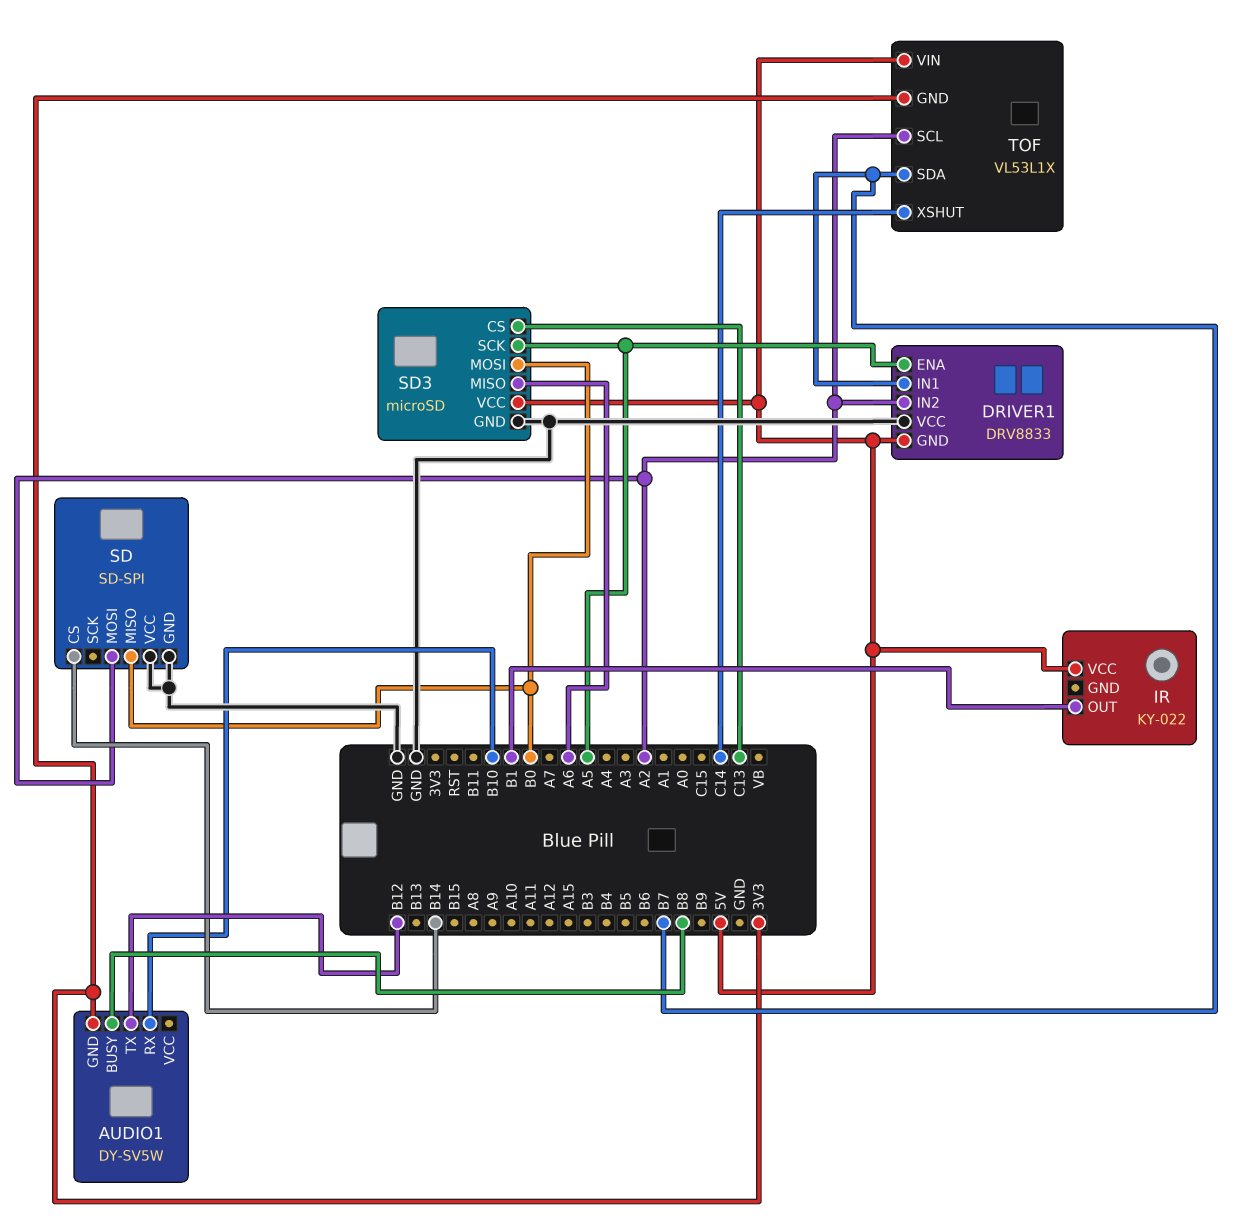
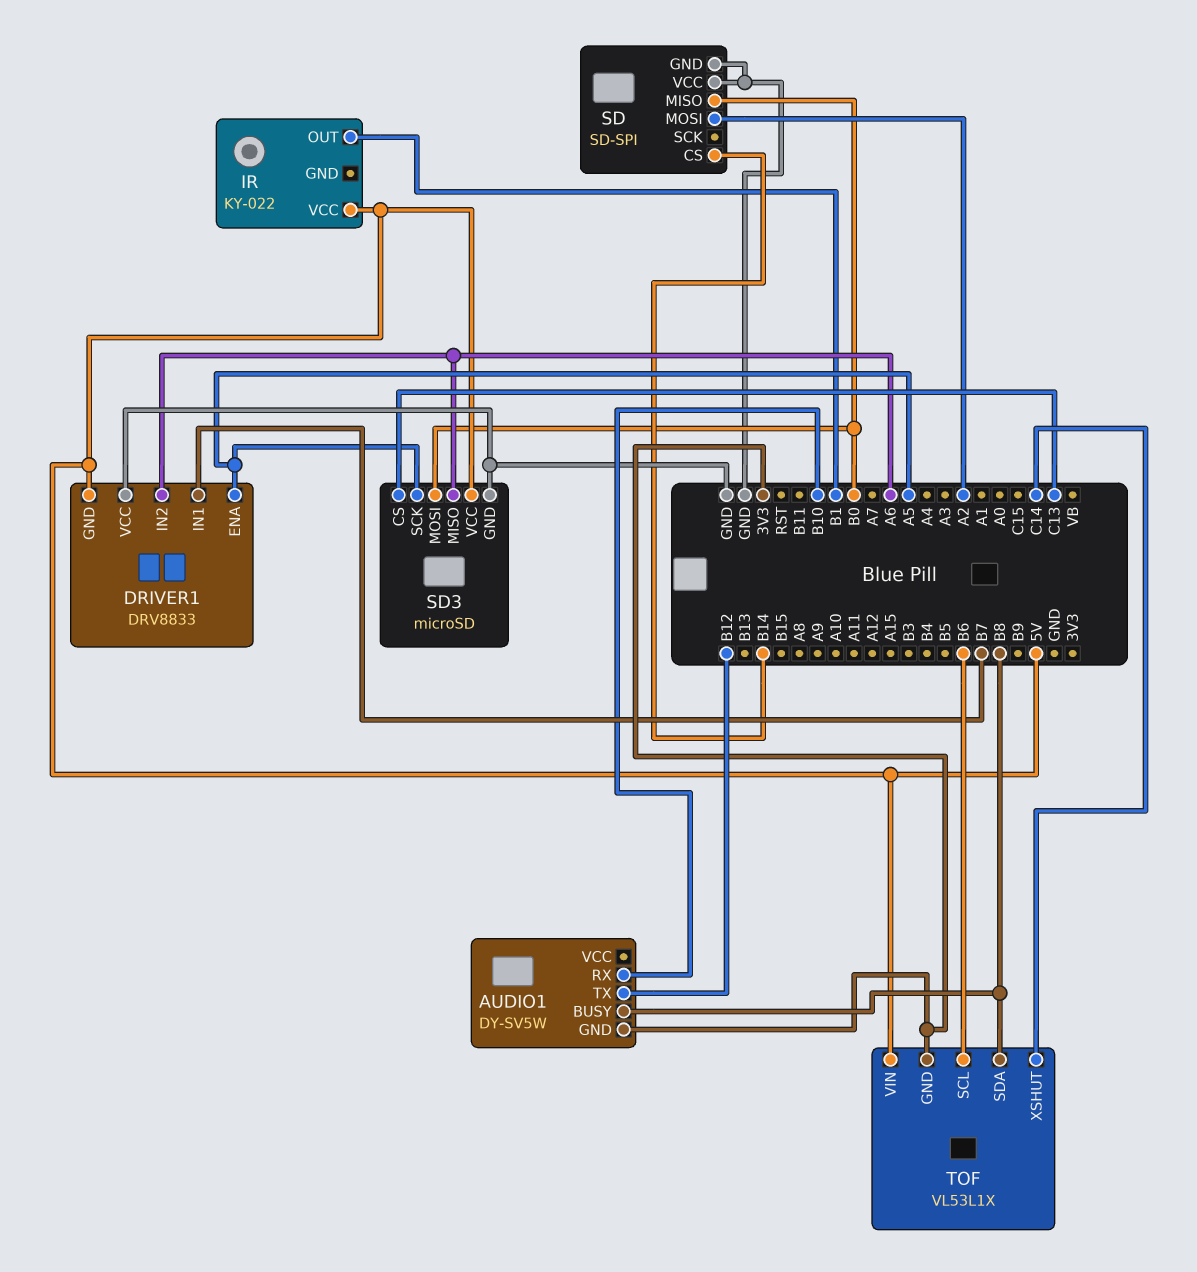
DRIVER1 pin IN2: A2 -> A6
TOF pin SCL: A2 -> B6
TOF pin SDA: B7 -> B8

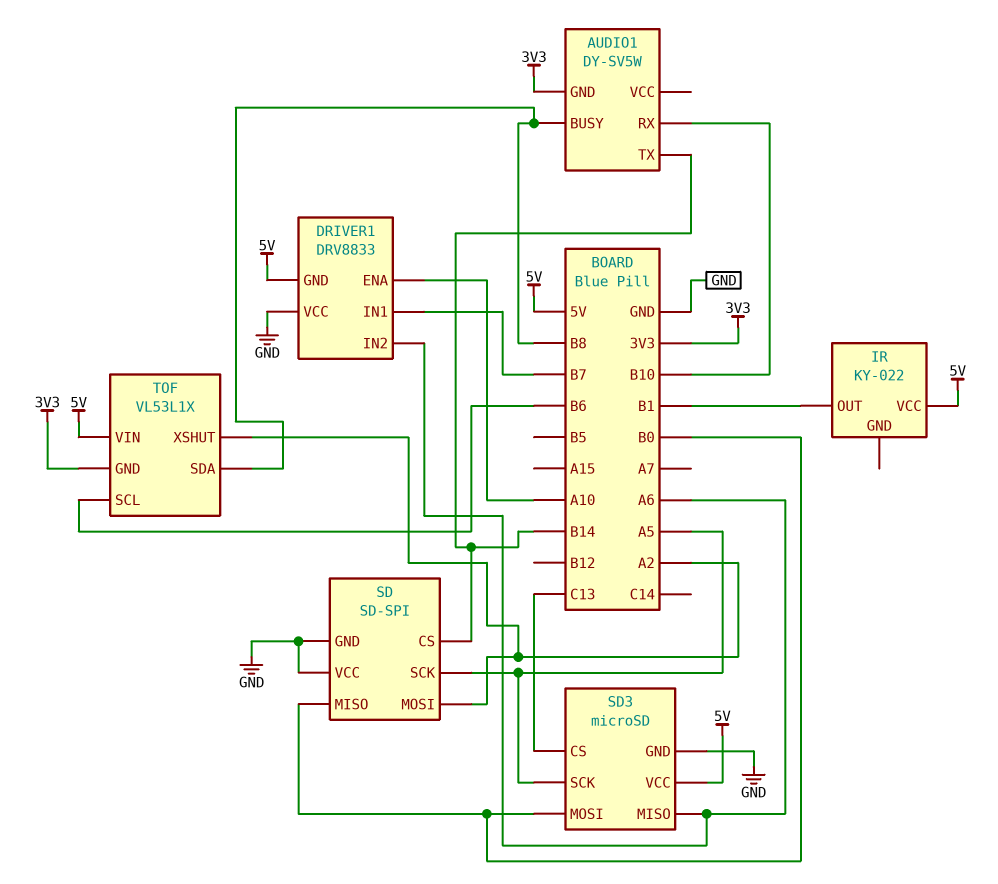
AUDIO1 pin TX: B12 -> B14
DRIVER1 pin ENA: A5 -> A10
SD pin SCK: none -> A5
TOF pin XSHUT: C14 -> A2

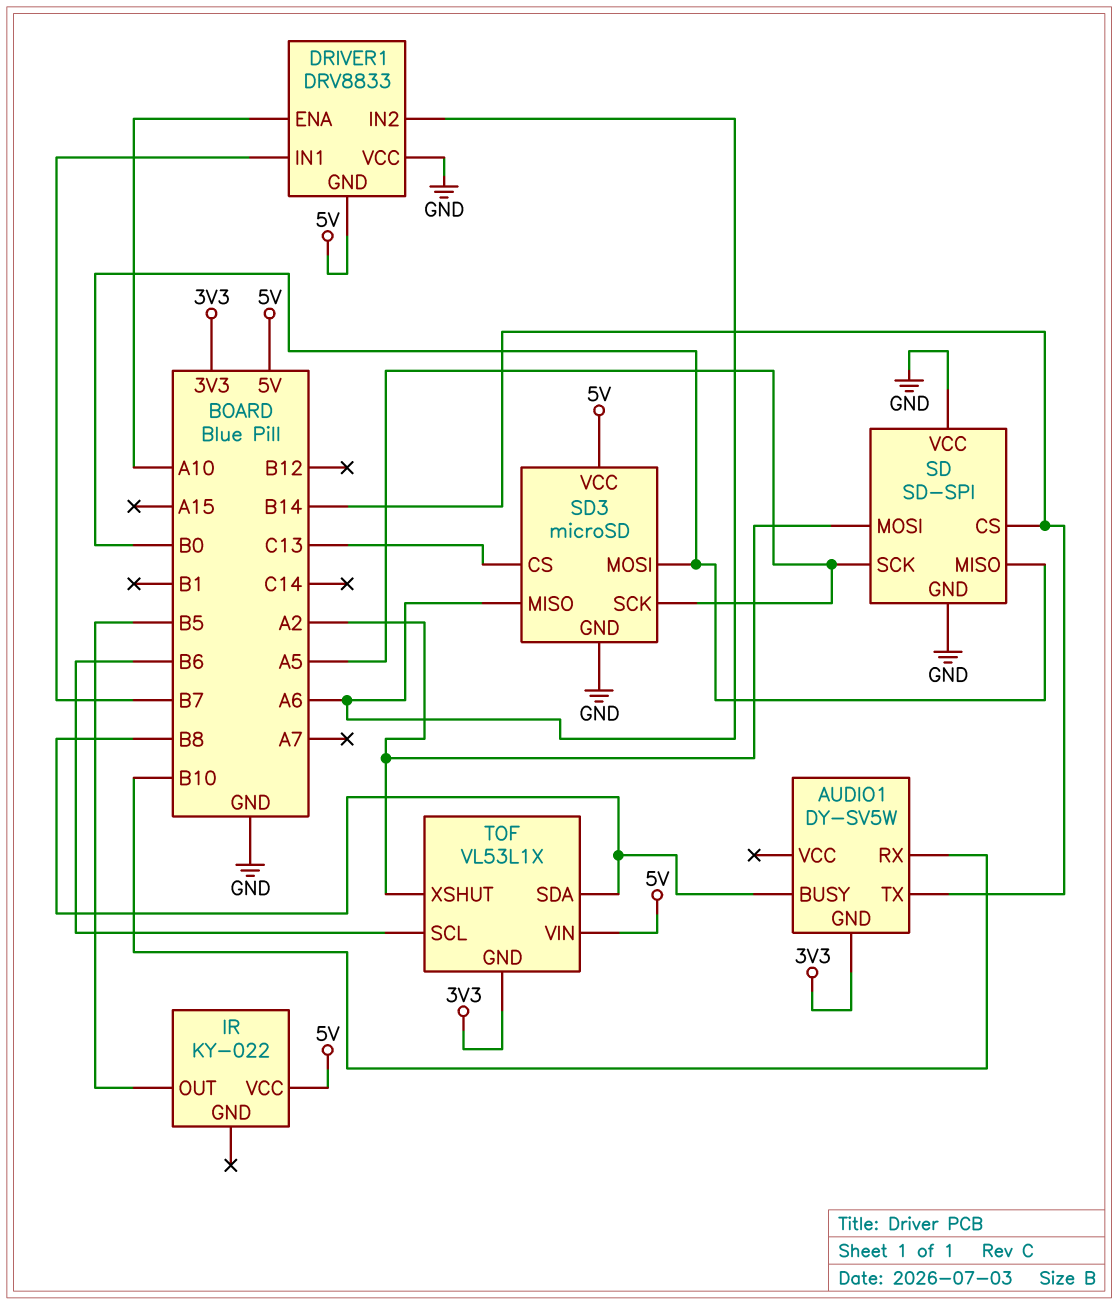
IR pin OUT: B1 -> B5

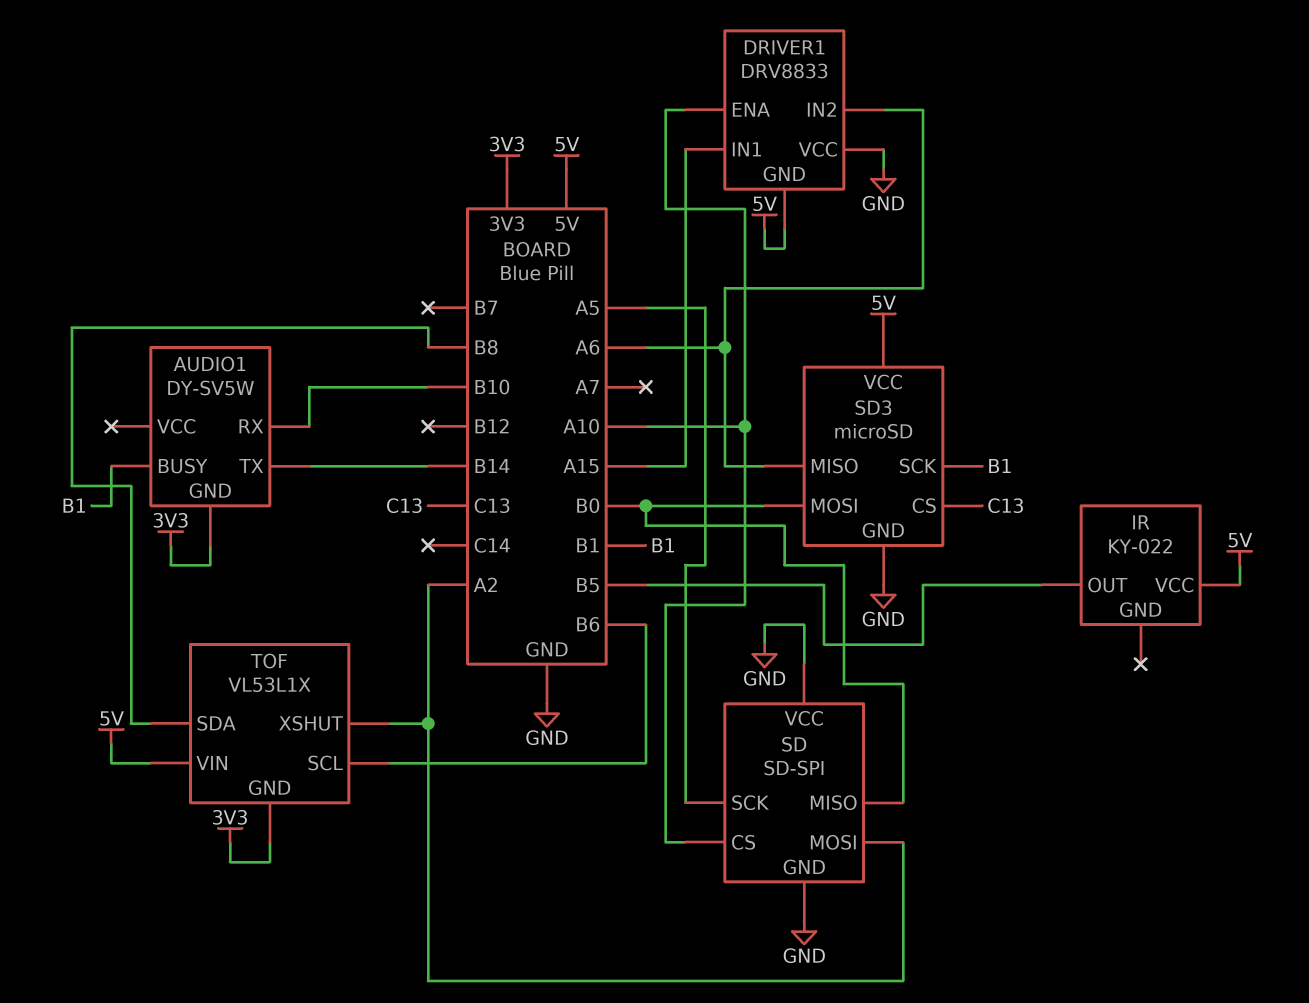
AUDIO1 pin BUSY: B8 -> B1
DRIVER1 pin IN1: B7 -> A15
SD pin CS: B14 -> A10
SD3 pin SCK: A5 -> B1

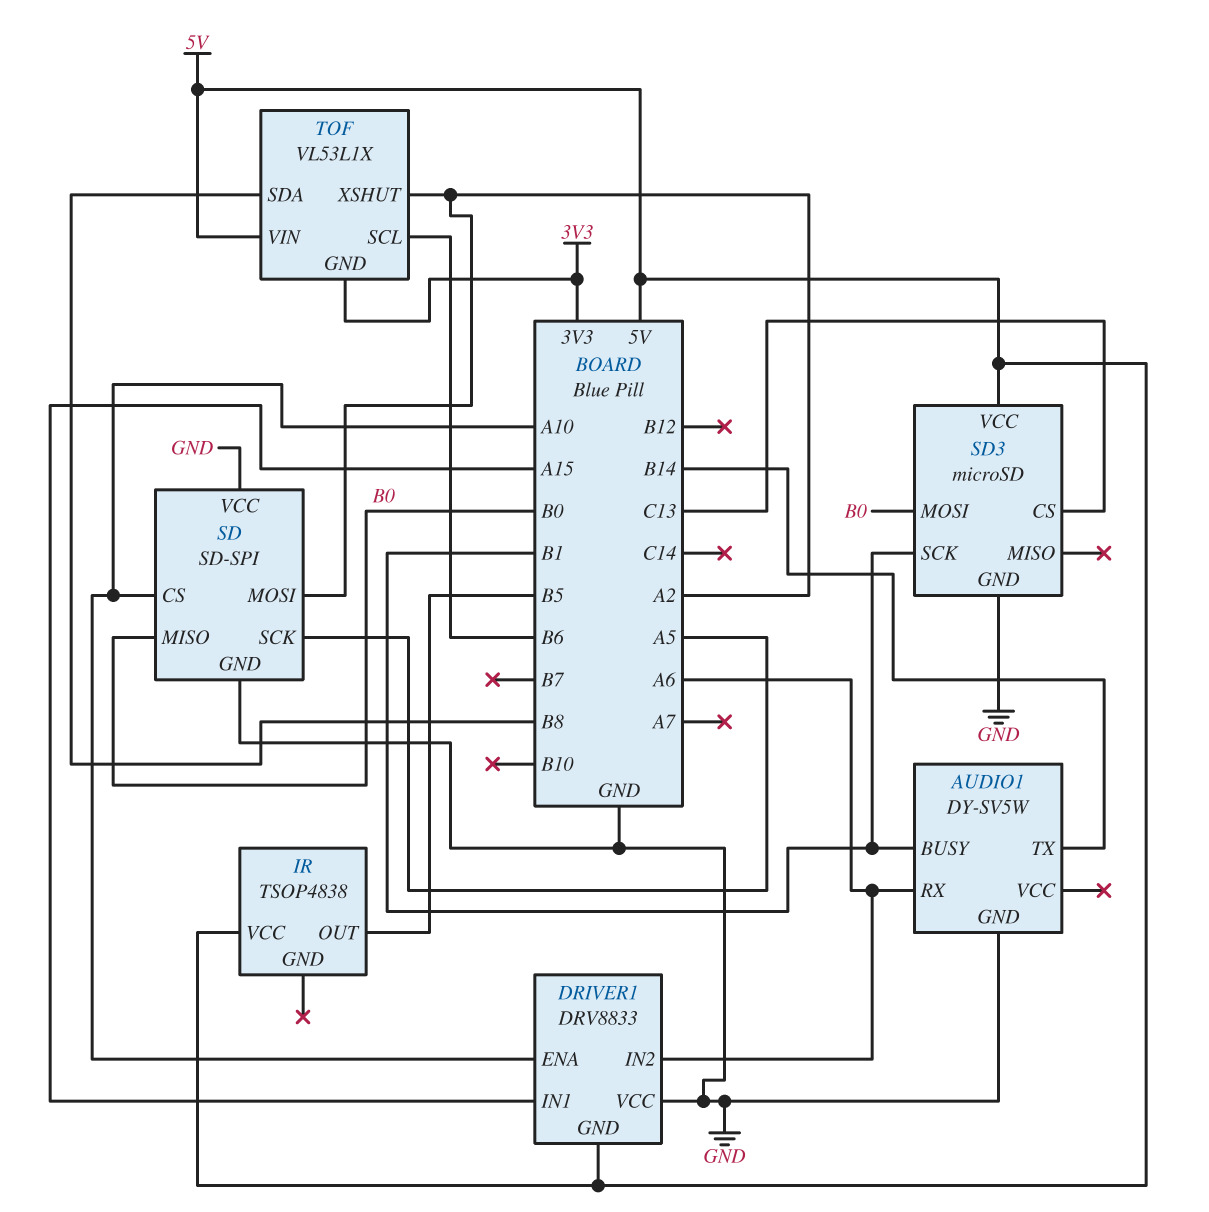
AUDIO1 pin GND: 3V3 -> GND
AUDIO1 pin RX: B10 -> A6
IR: KY-022 -> TSOP4838
SD3 pin MISO: A6 -> none

